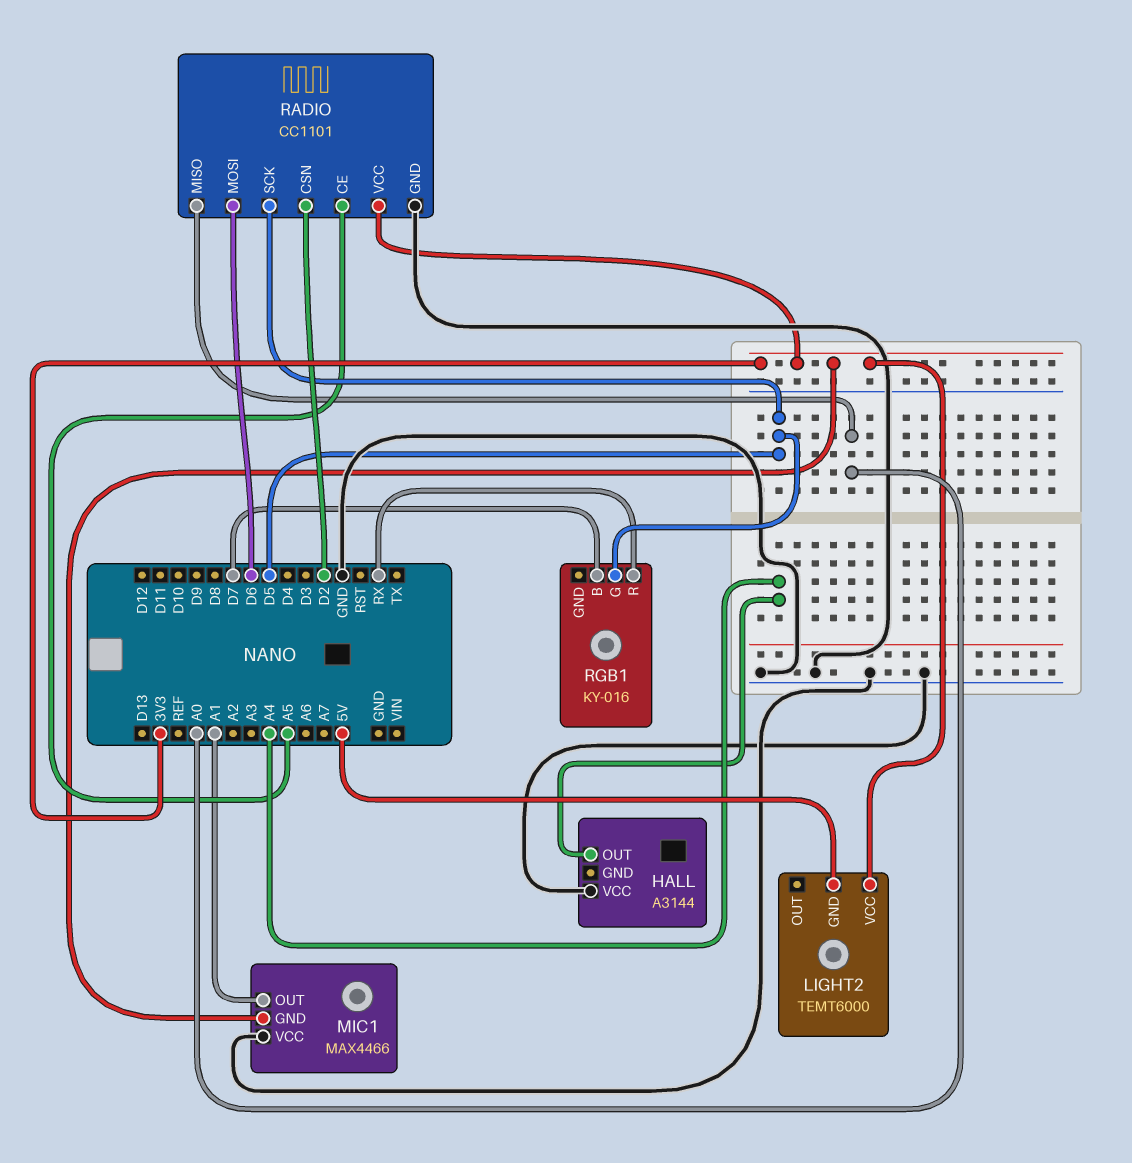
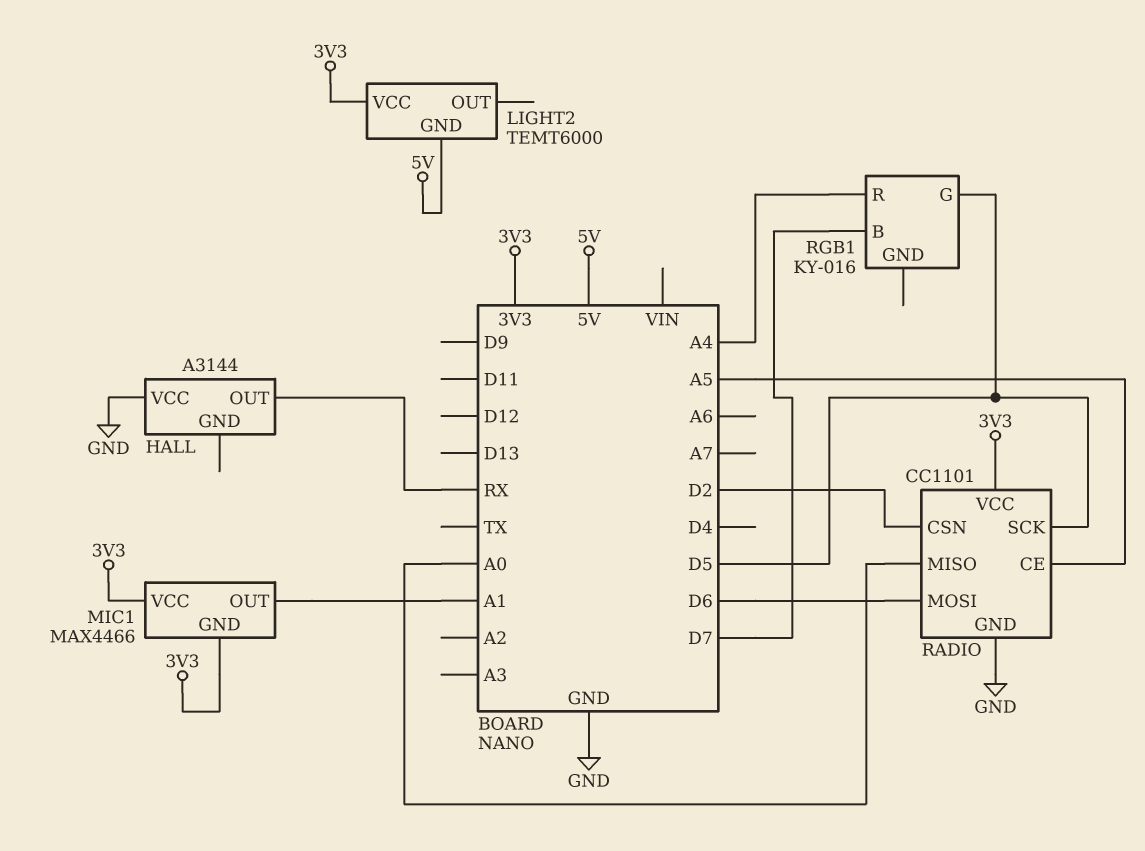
HALL pin OUT: A4 -> RX
MIC1 pin VCC: GND -> 3V3
RGB1 pin R: RX -> A4

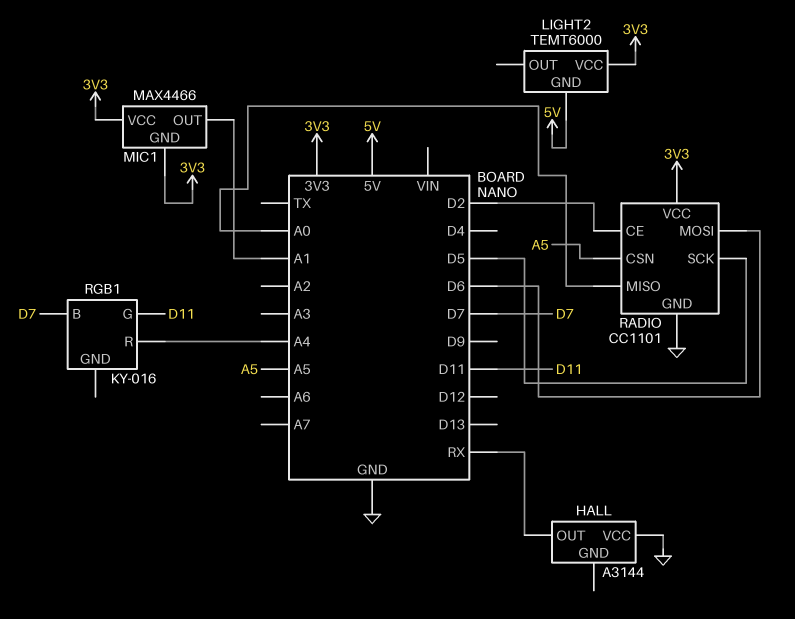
RADIO pin CE: A5 -> D2
RADIO pin CSN: D2 -> A5
RGB1 pin G: D5 -> D11

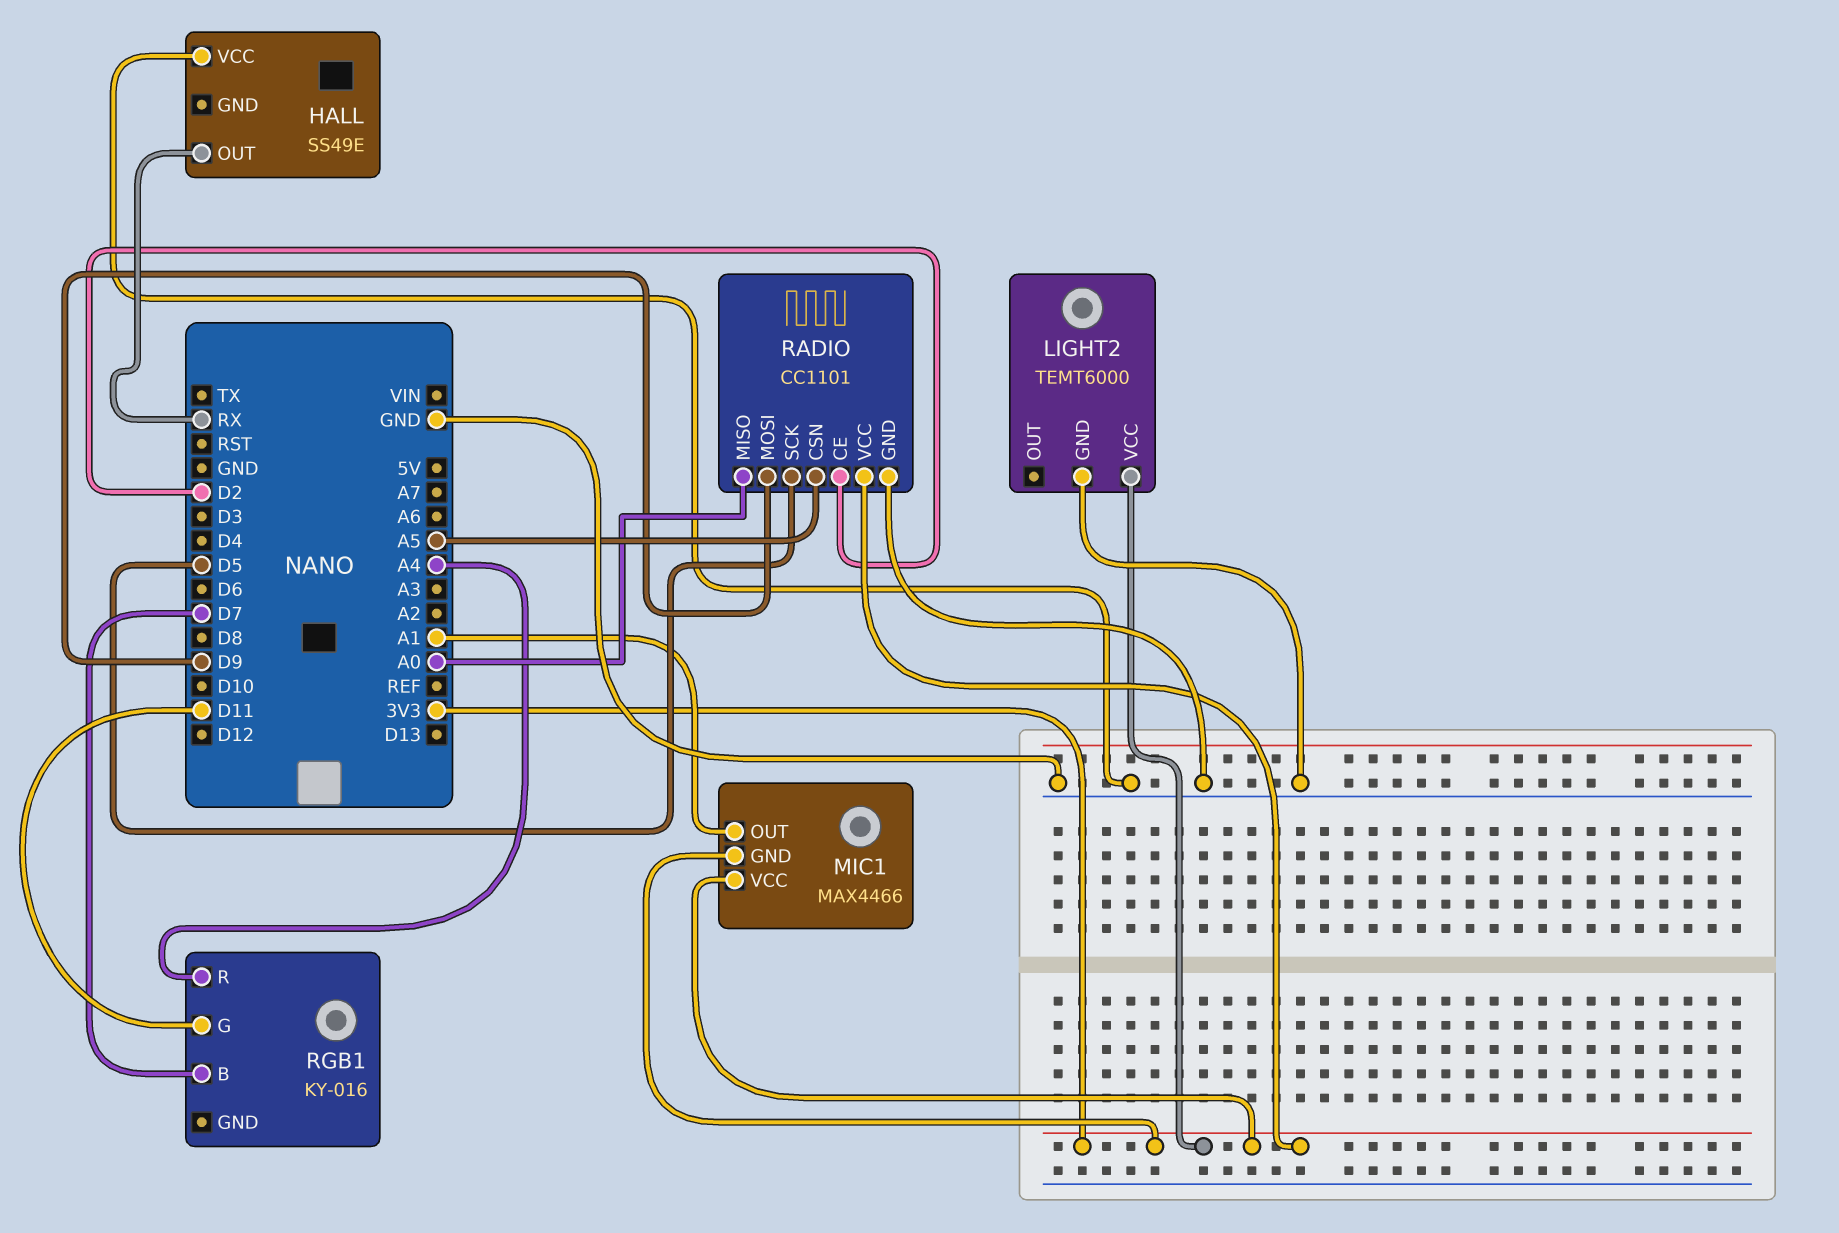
HALL: A3144 -> SS49E
LIGHT2 pin GND: 5V -> GND
RADIO pin MOSI: D6 -> D9

